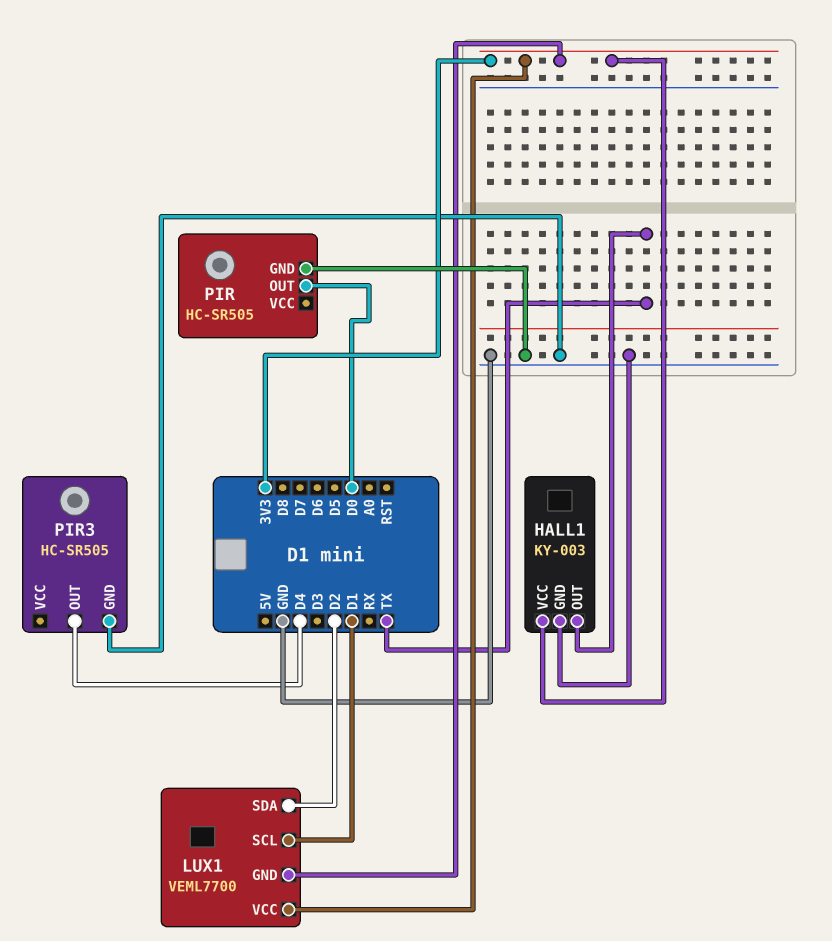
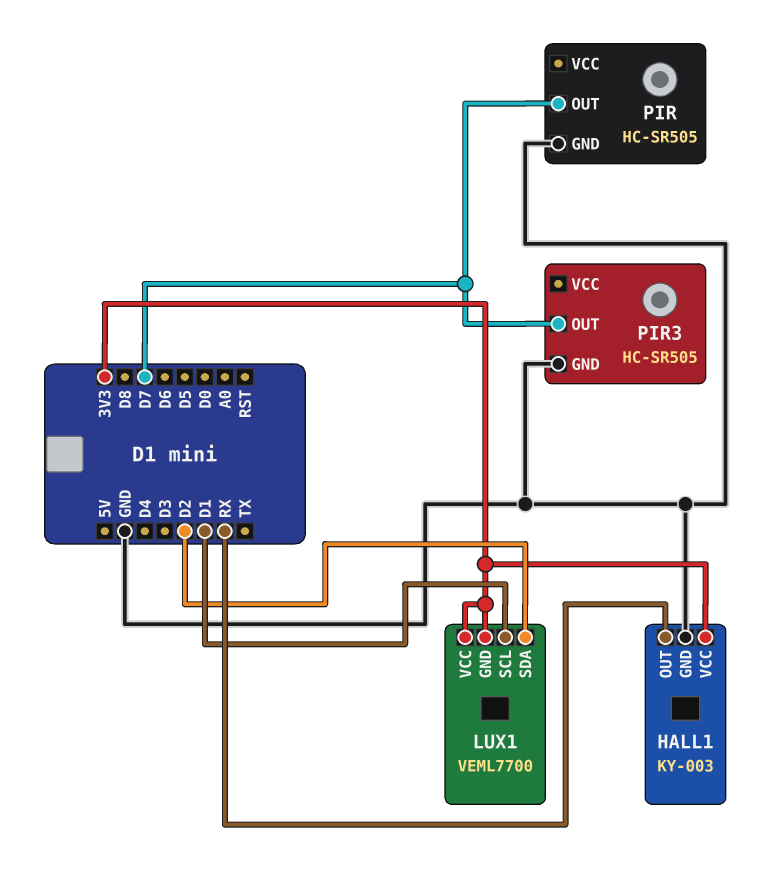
HALL1 pin OUT: TX -> RX
PIR pin OUT: D0 -> D7
PIR3 pin OUT: D4 -> D7

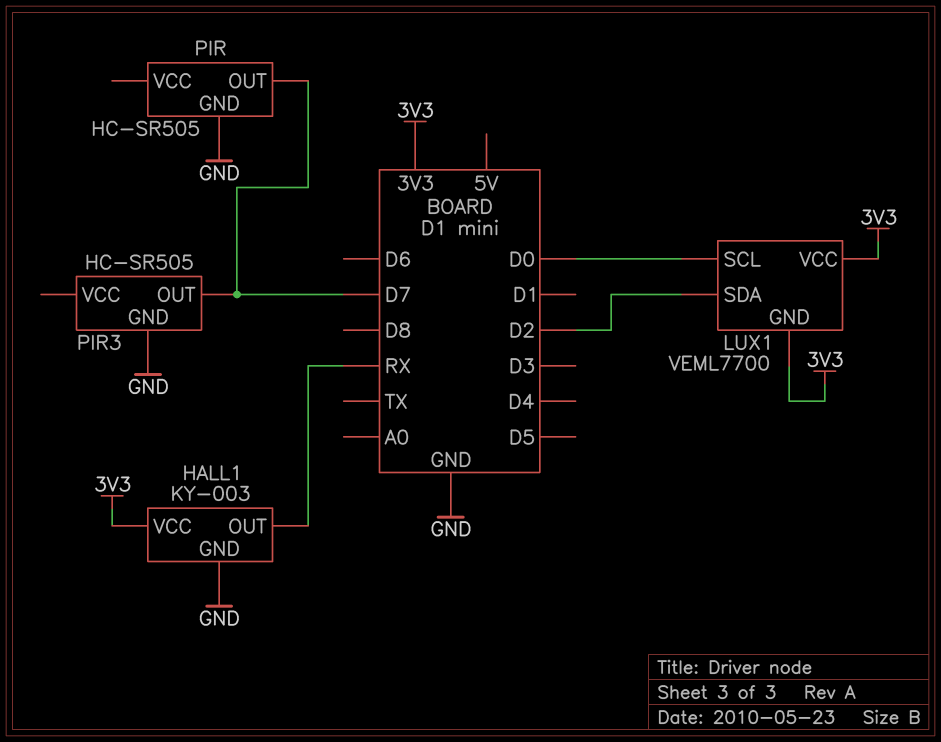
LUX1 pin SCL: D1 -> D0

